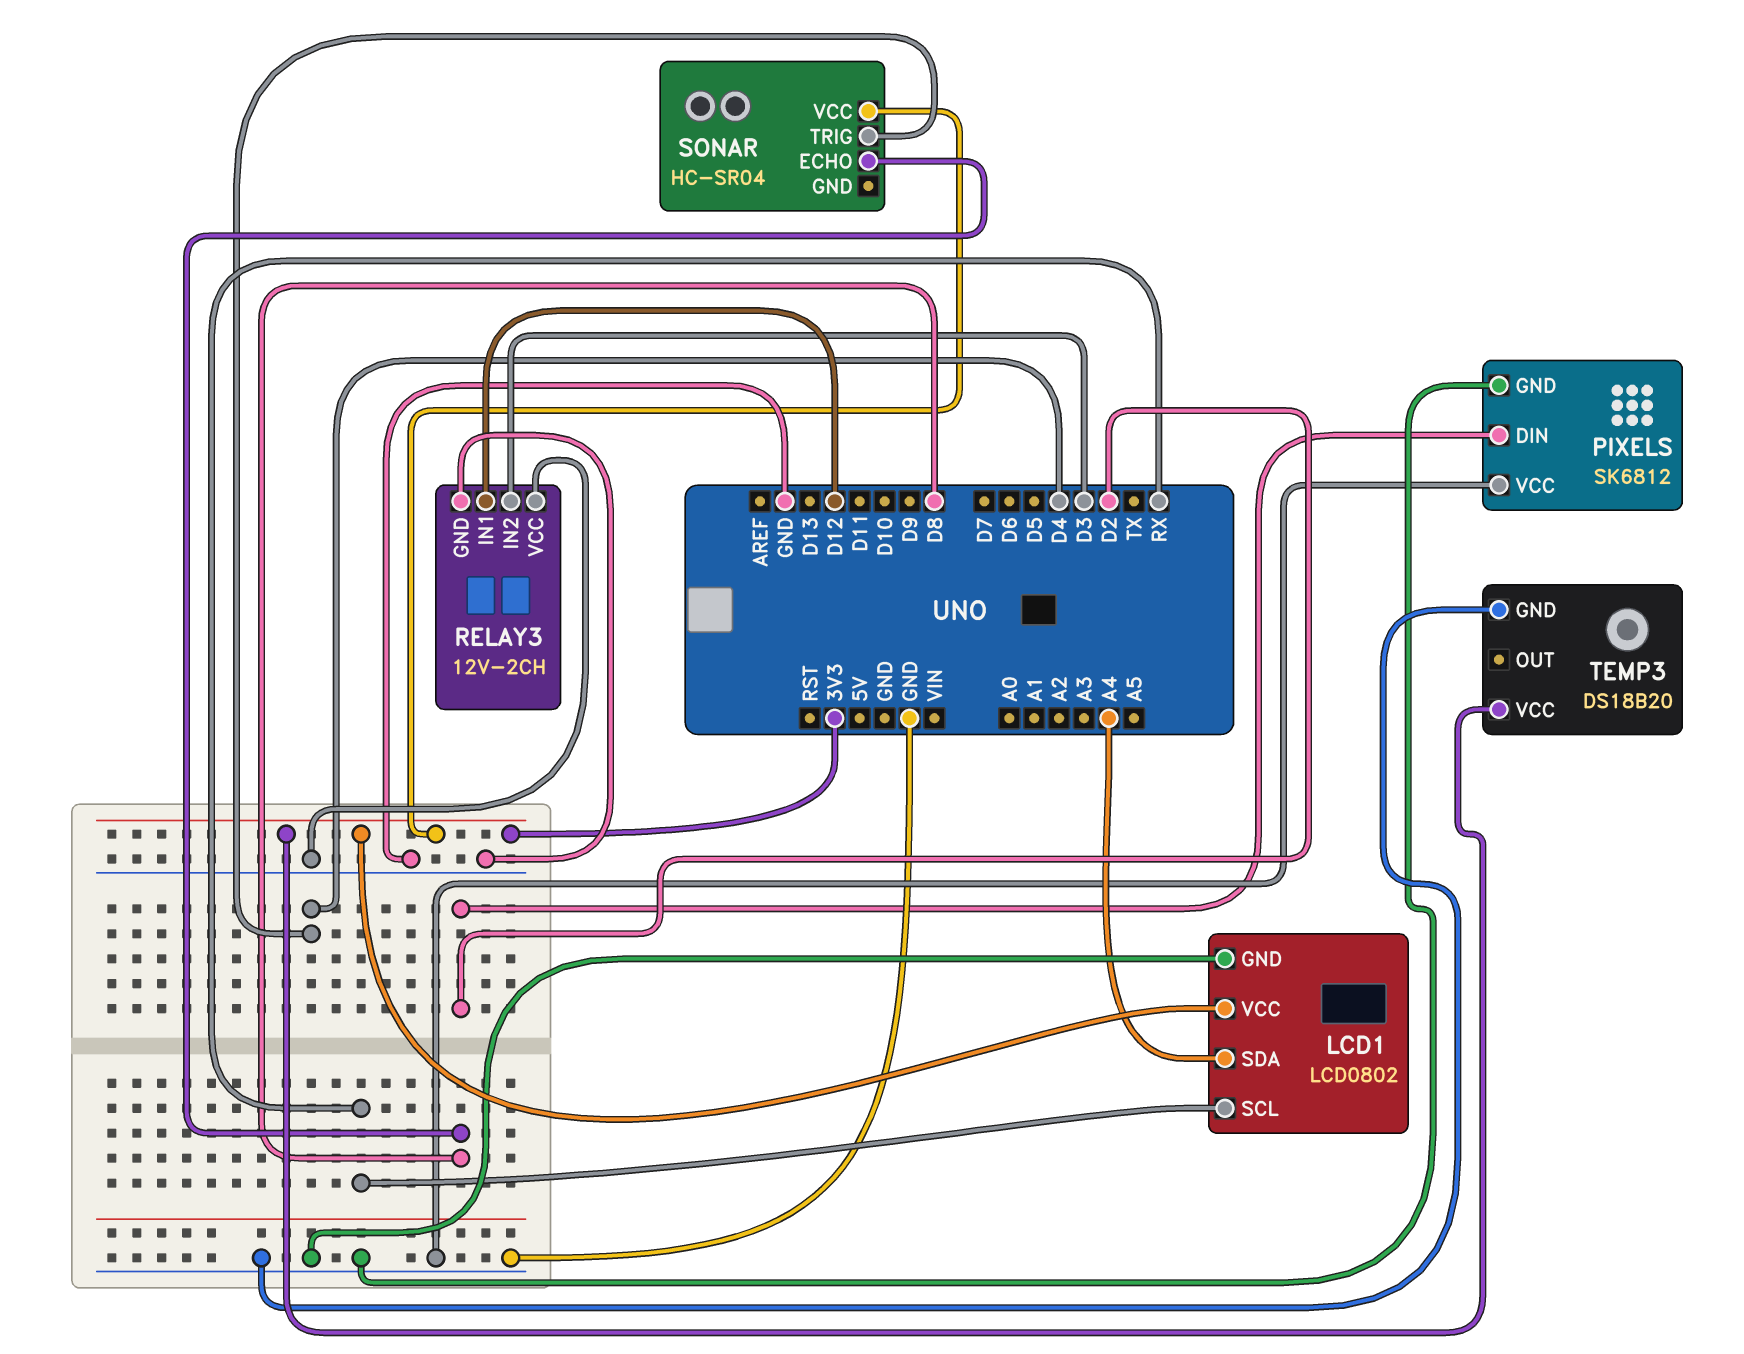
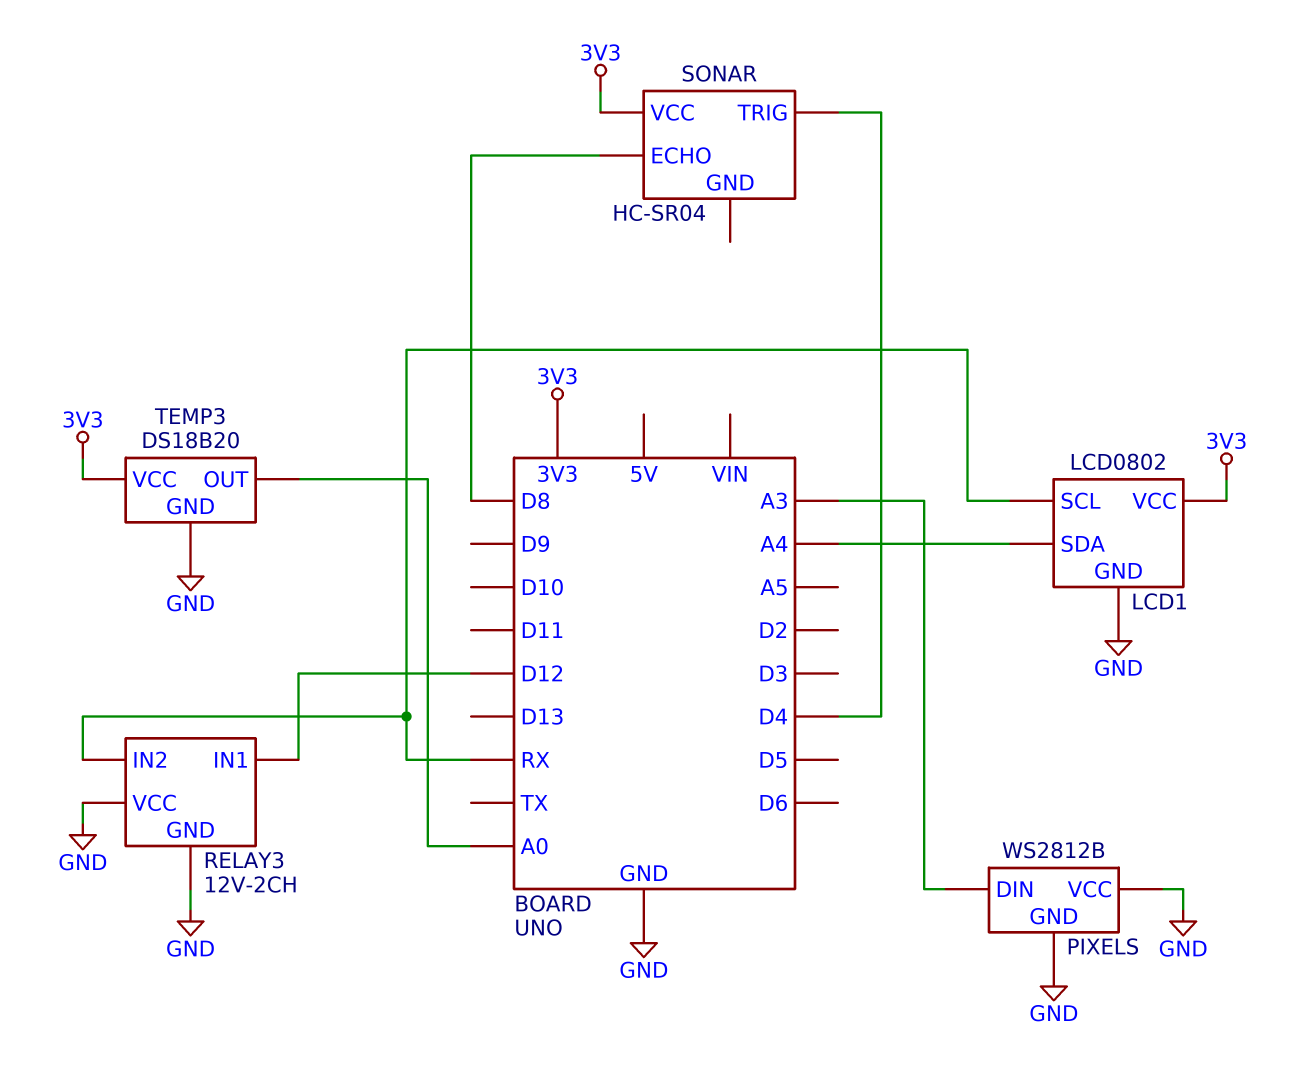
PIXELS: SK6812 -> WS2812B
PIXELS pin DIN: D2 -> A3
RELAY3 pin IN2: D3 -> RX
TEMP3 pin OUT: none -> A0

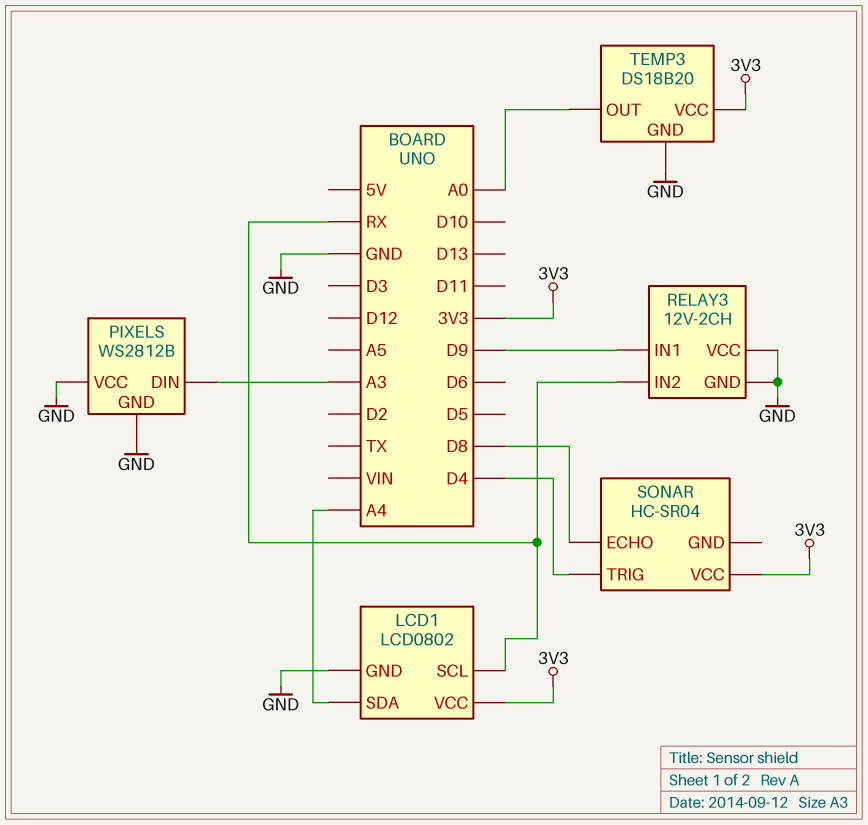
RELAY3 pin IN1: D12 -> D9

